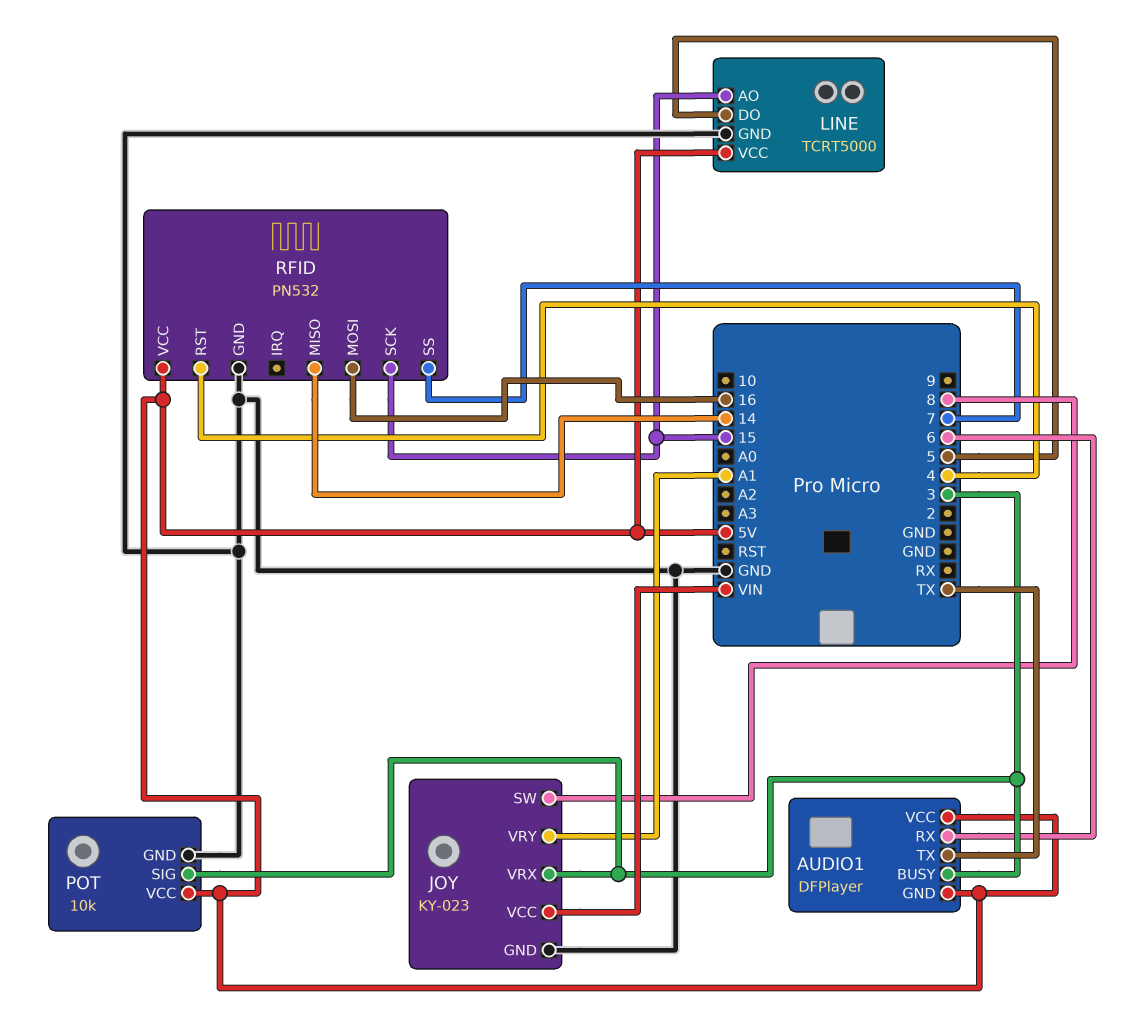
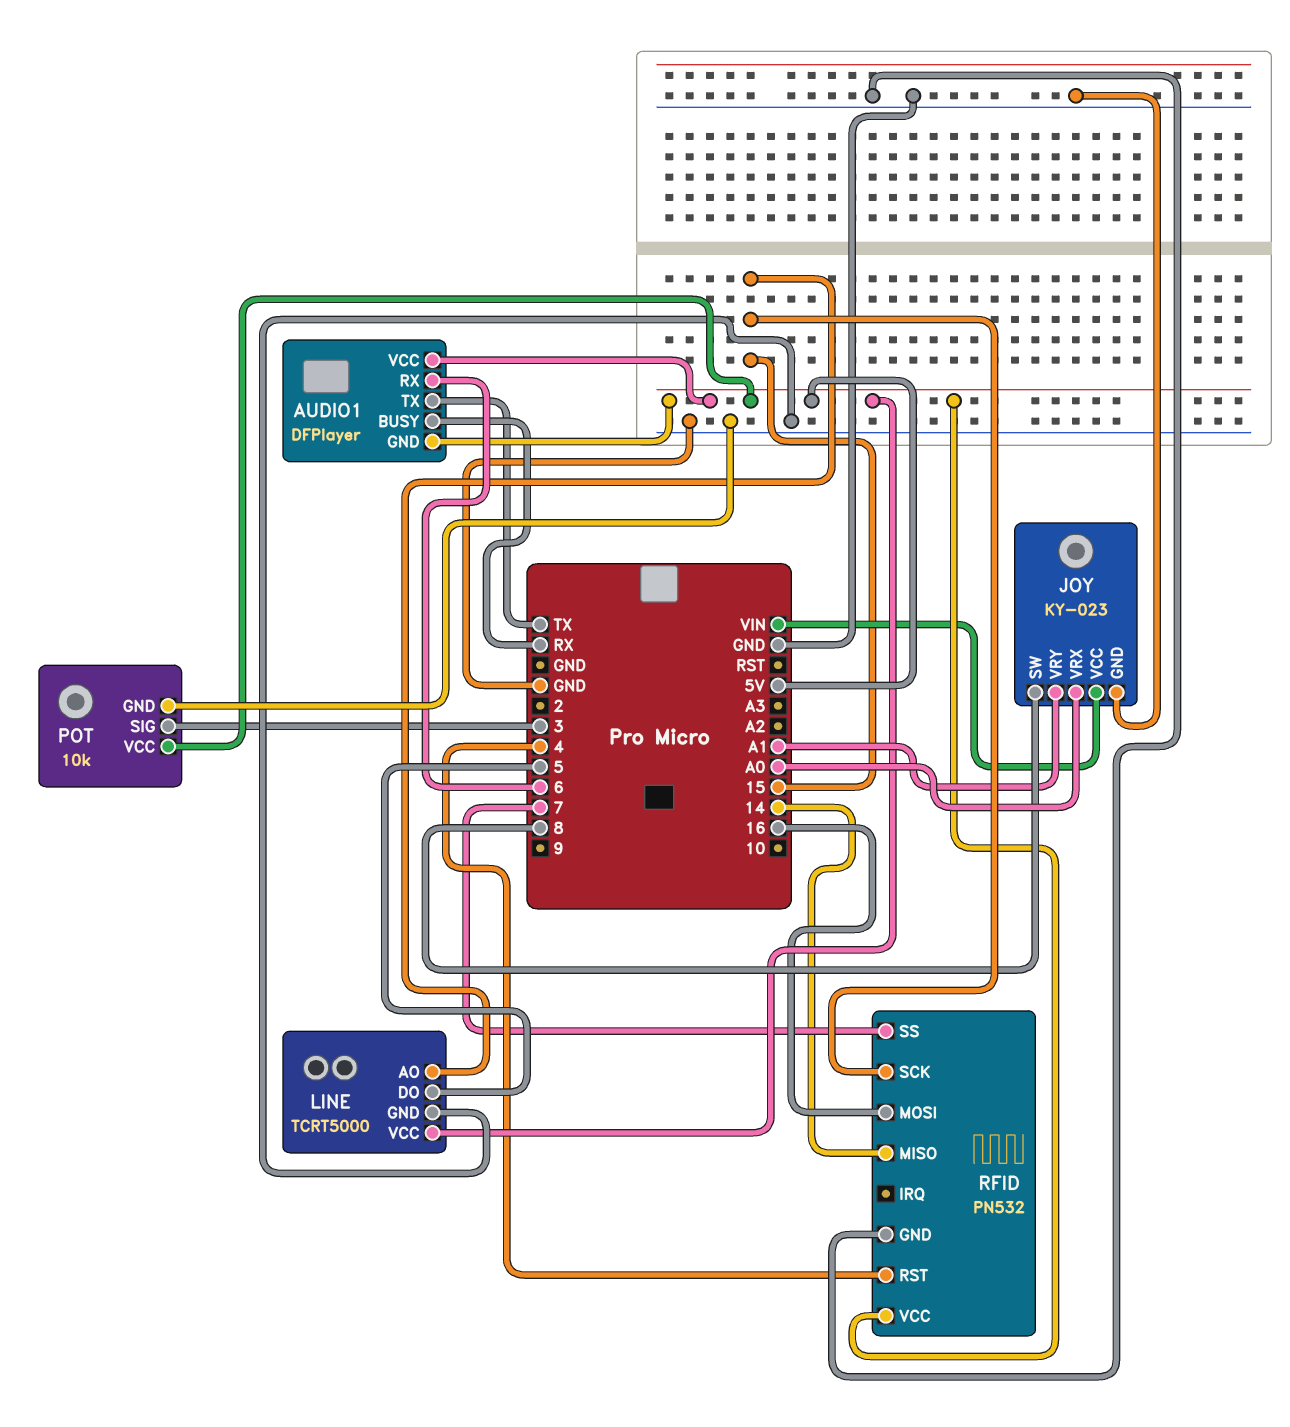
AUDIO1 pin BUSY: 3 -> RX
JOY pin VRX: 3 -> A0

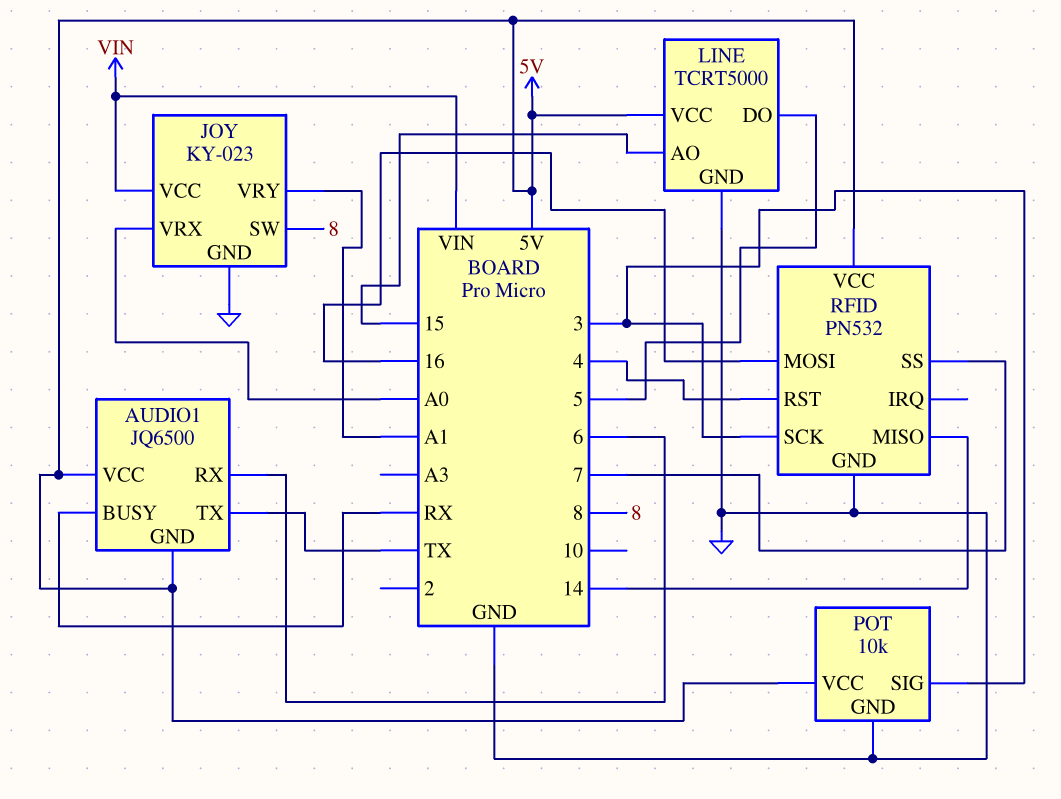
AUDIO1: DFPlayer -> JQ6500
RFID pin SCK: 15 -> 3

